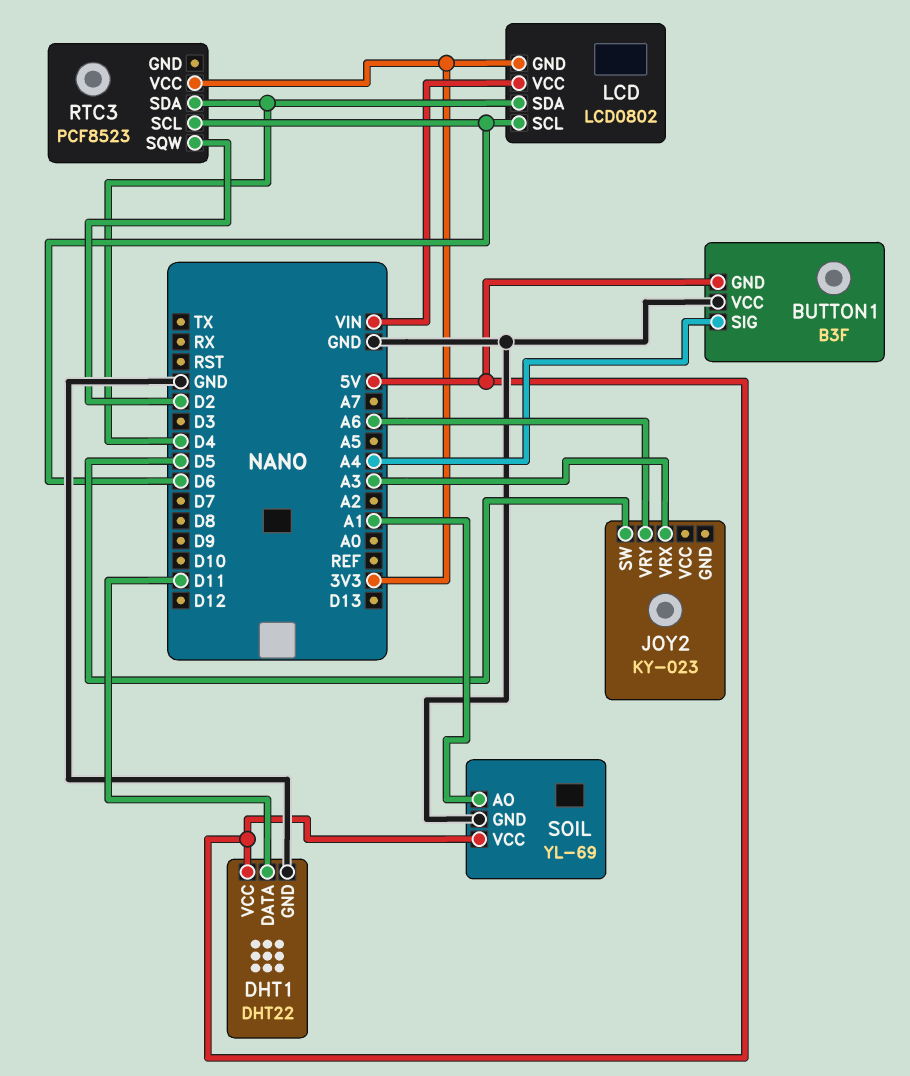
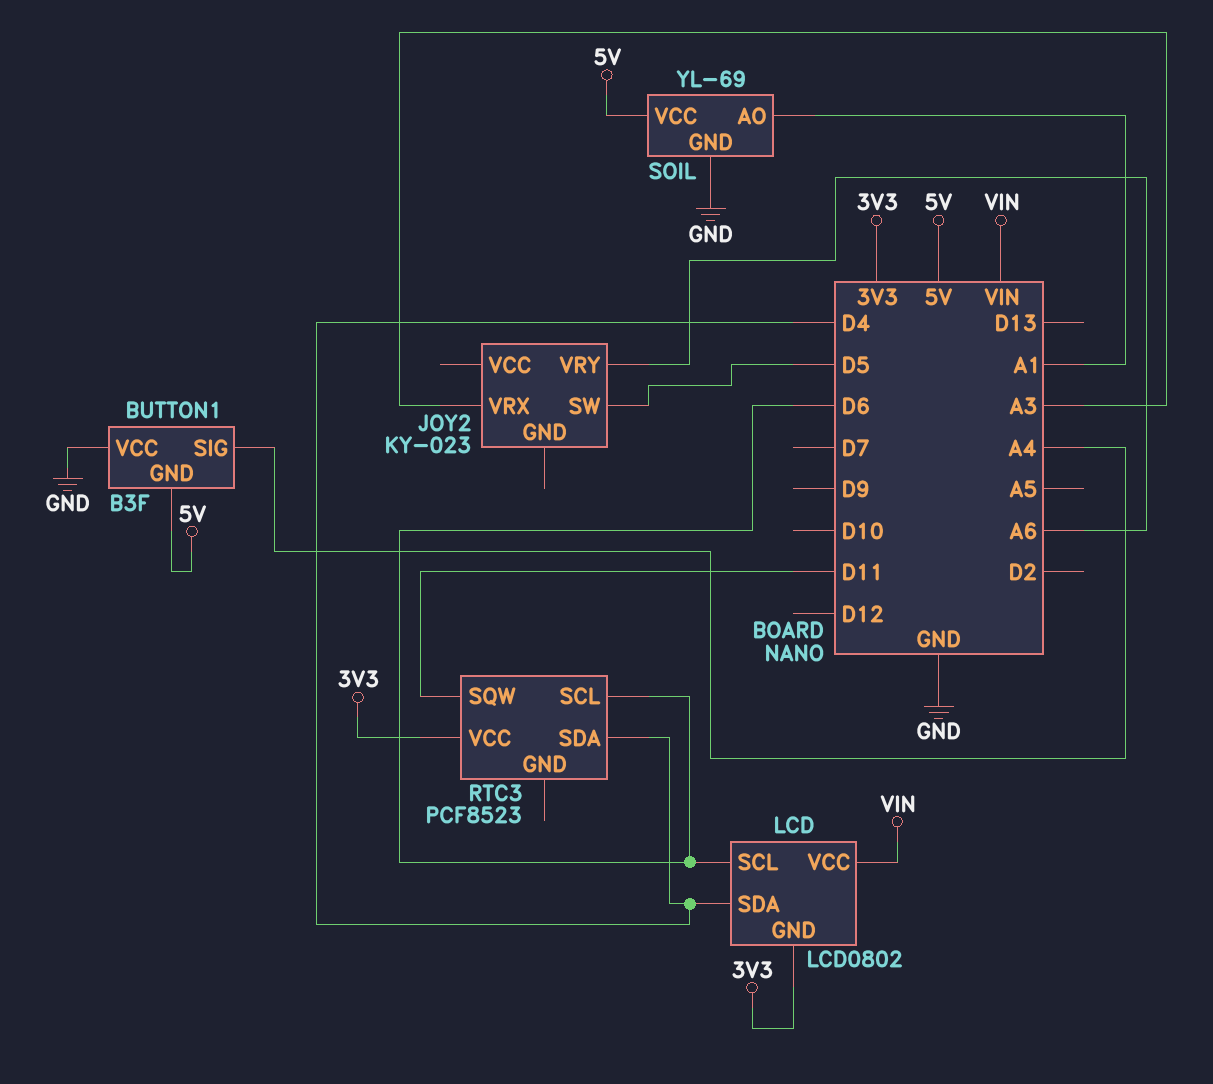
DHT1: DHT22 -> none
DHT1 pin DATA: D11 -> none
DHT1 pin GND: GND -> none
DHT1 pin VCC: 5V -> none
RTC3 pin SQW: D2 -> D11

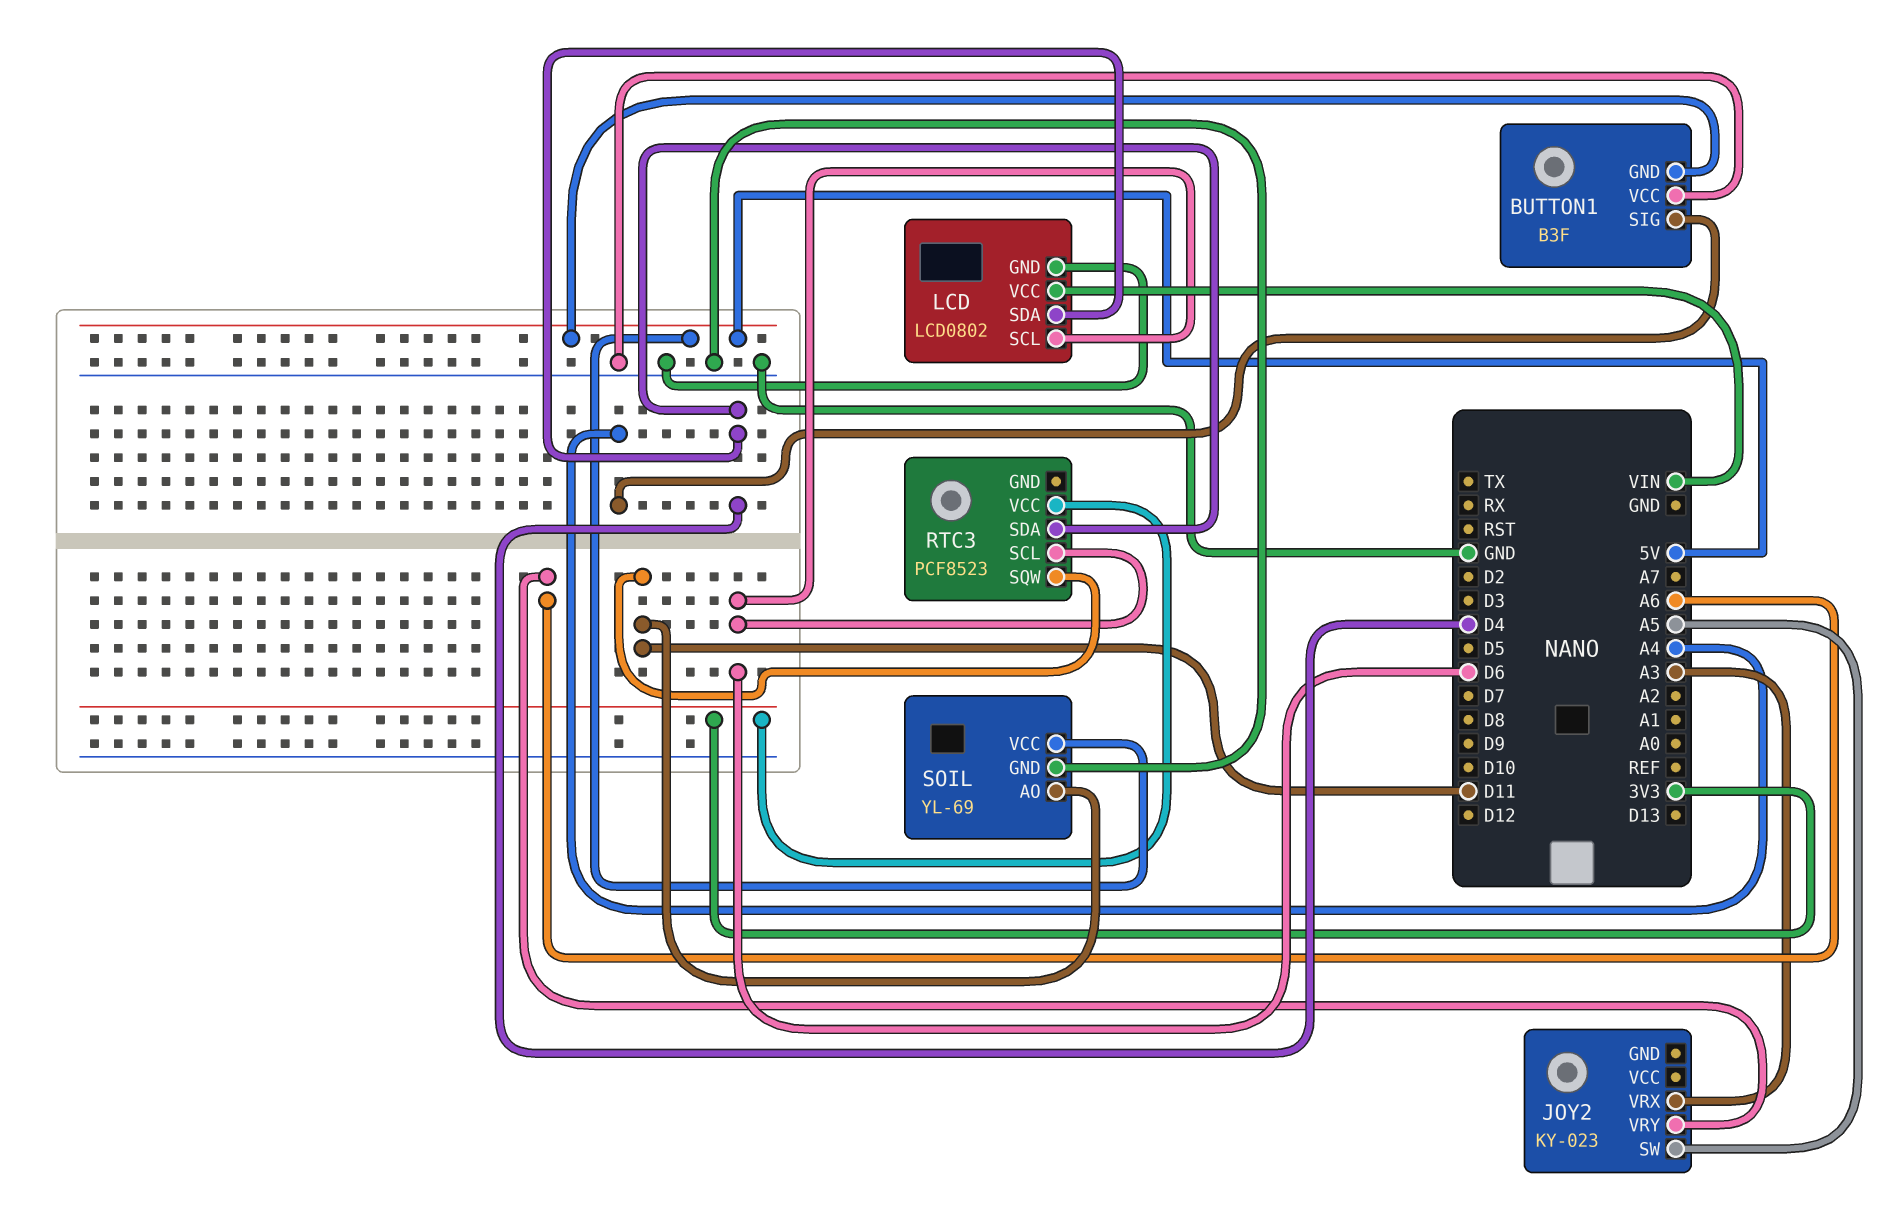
JOY2 pin SW: D5 -> A5
LCD pin GND: 3V3 -> GND
SOIL pin AO: A1 -> D11

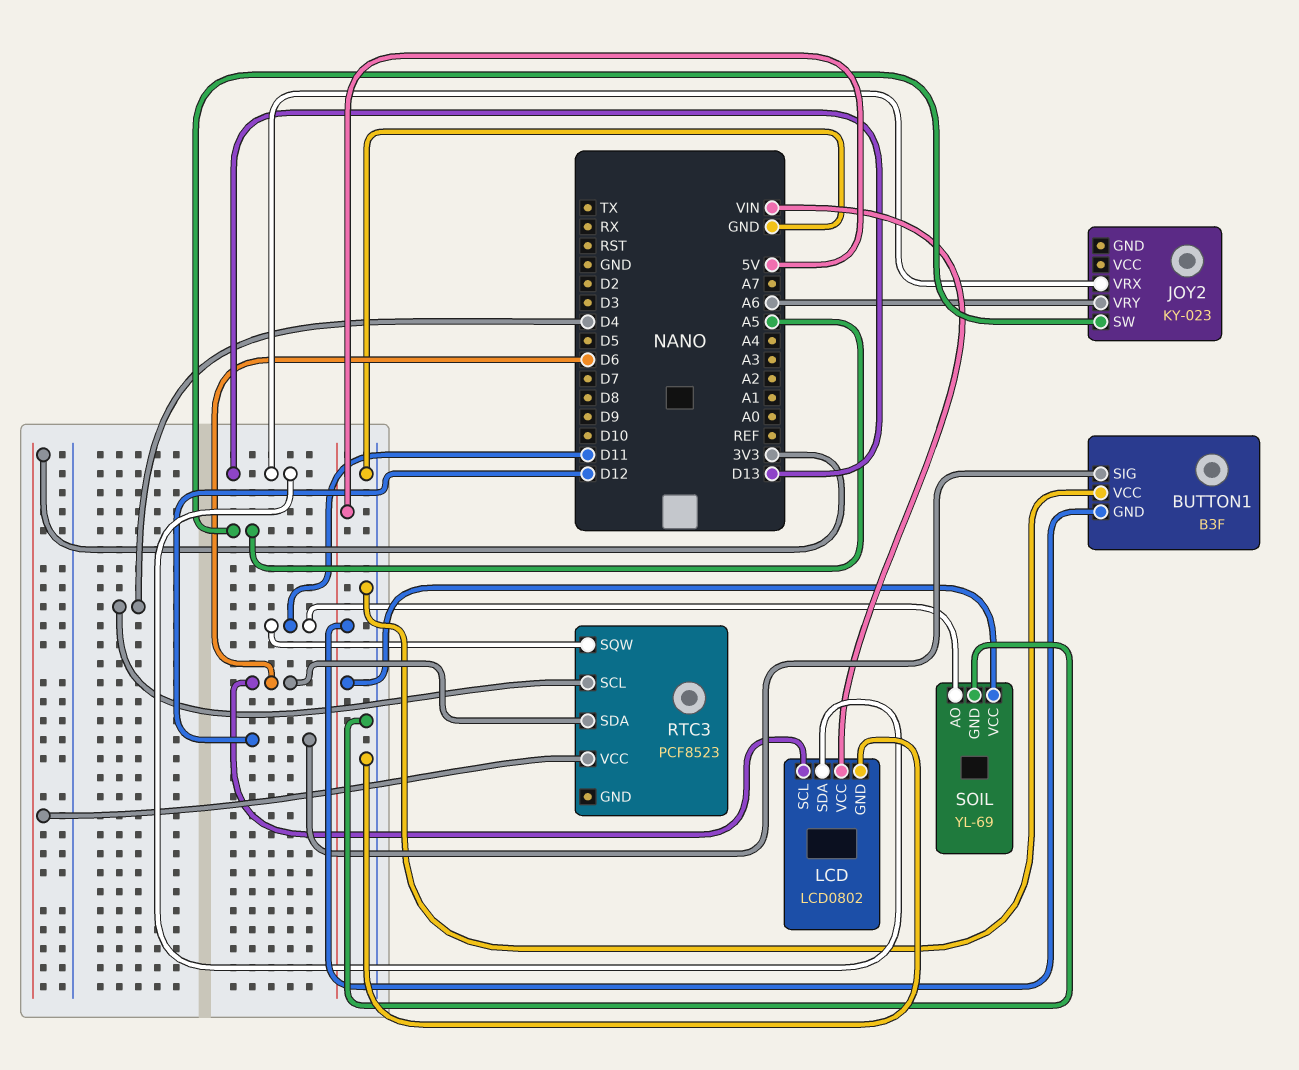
BUTTON1 pin SIG: A4 -> D12
JOY2 pin VRX: A3 -> D13
LCD pin SDA: D4 -> D13
RTC3 pin SCL: D6 -> D4
RTC3 pin SDA: D4 -> D6

